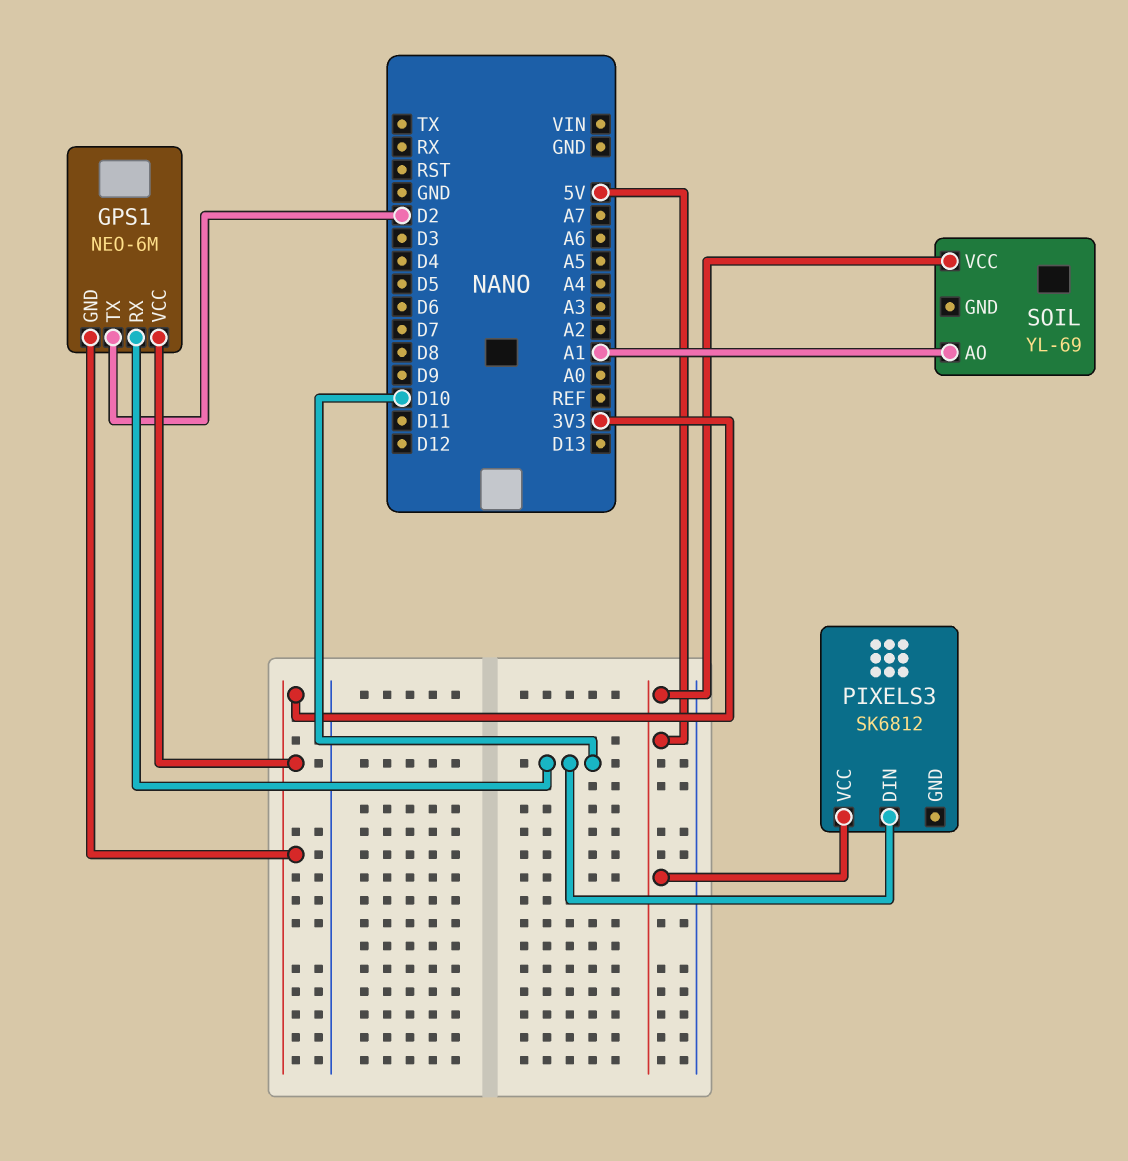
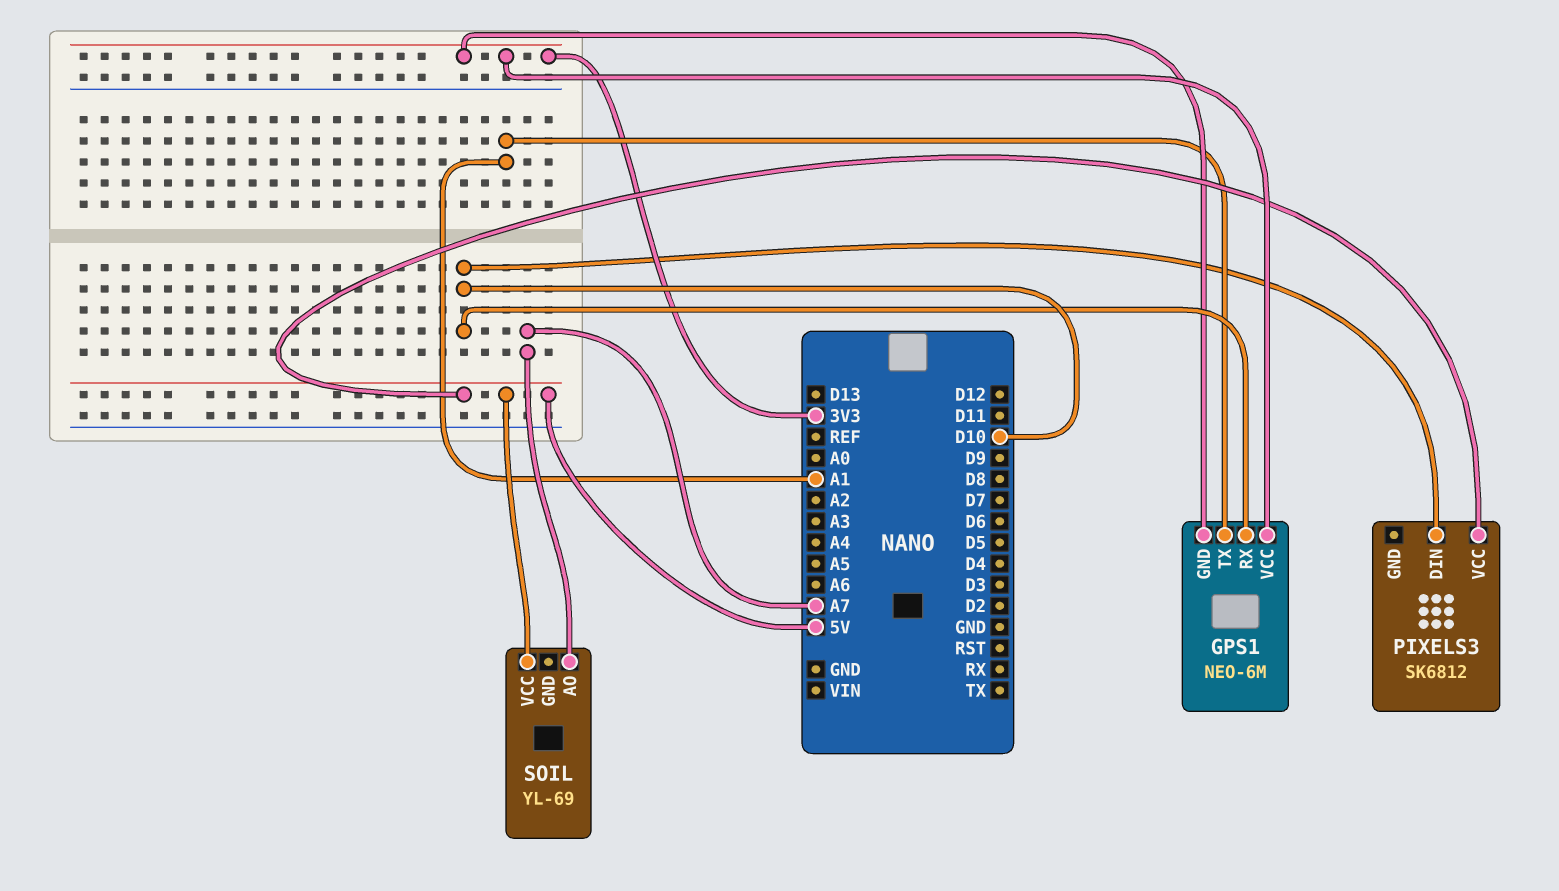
GPS1 pin TX: D2 -> A1
SOIL pin AO: A1 -> A7

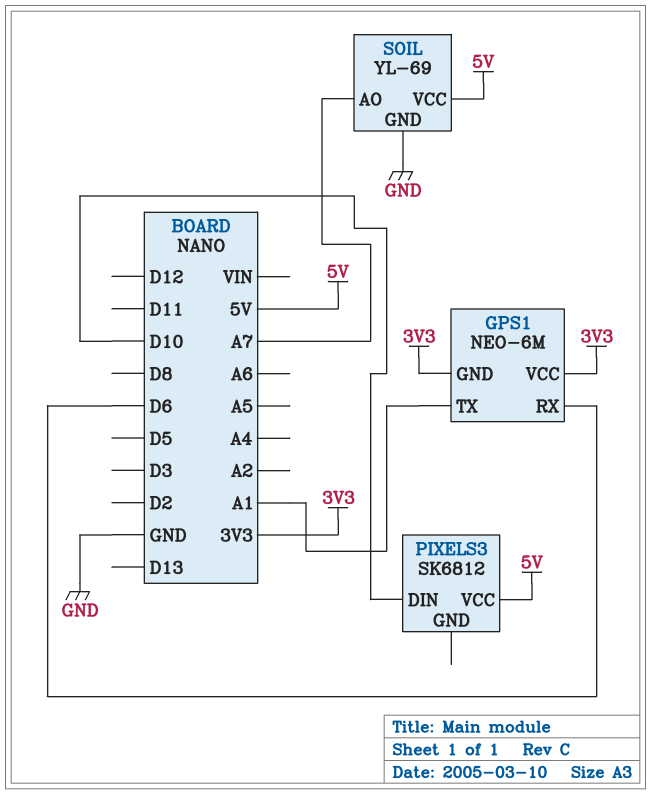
GPS1 pin RX: D10 -> D6
SOIL pin GND: none -> GND

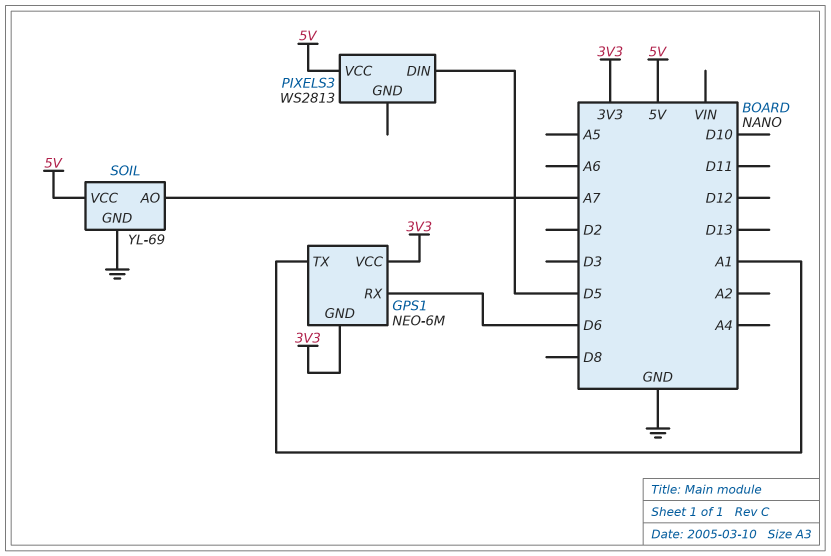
PIXELS3: SK6812 -> WS2813
PIXELS3 pin DIN: D10 -> D5

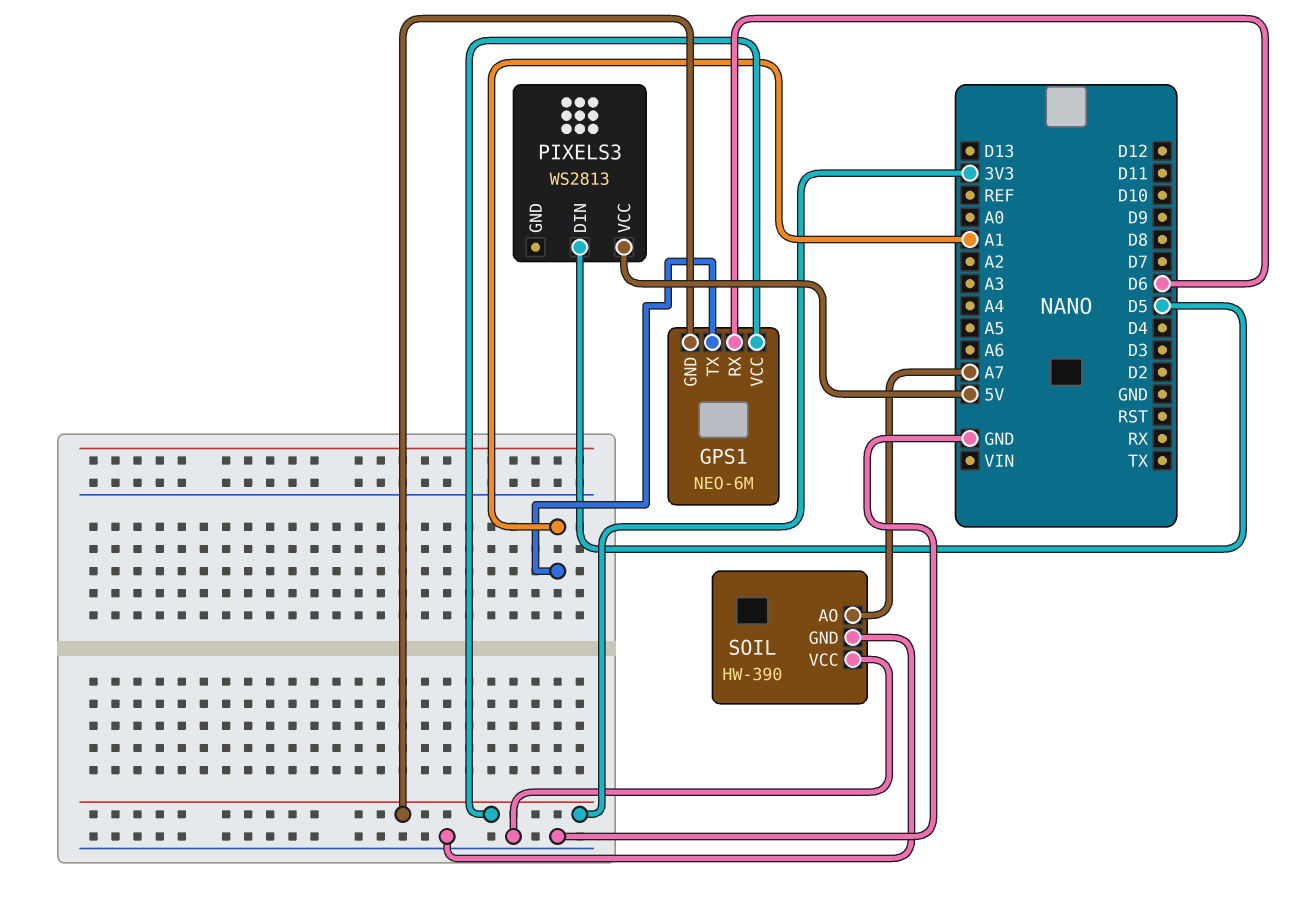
SOIL: YL-69 -> HW-390
SOIL pin VCC: 5V -> GND

